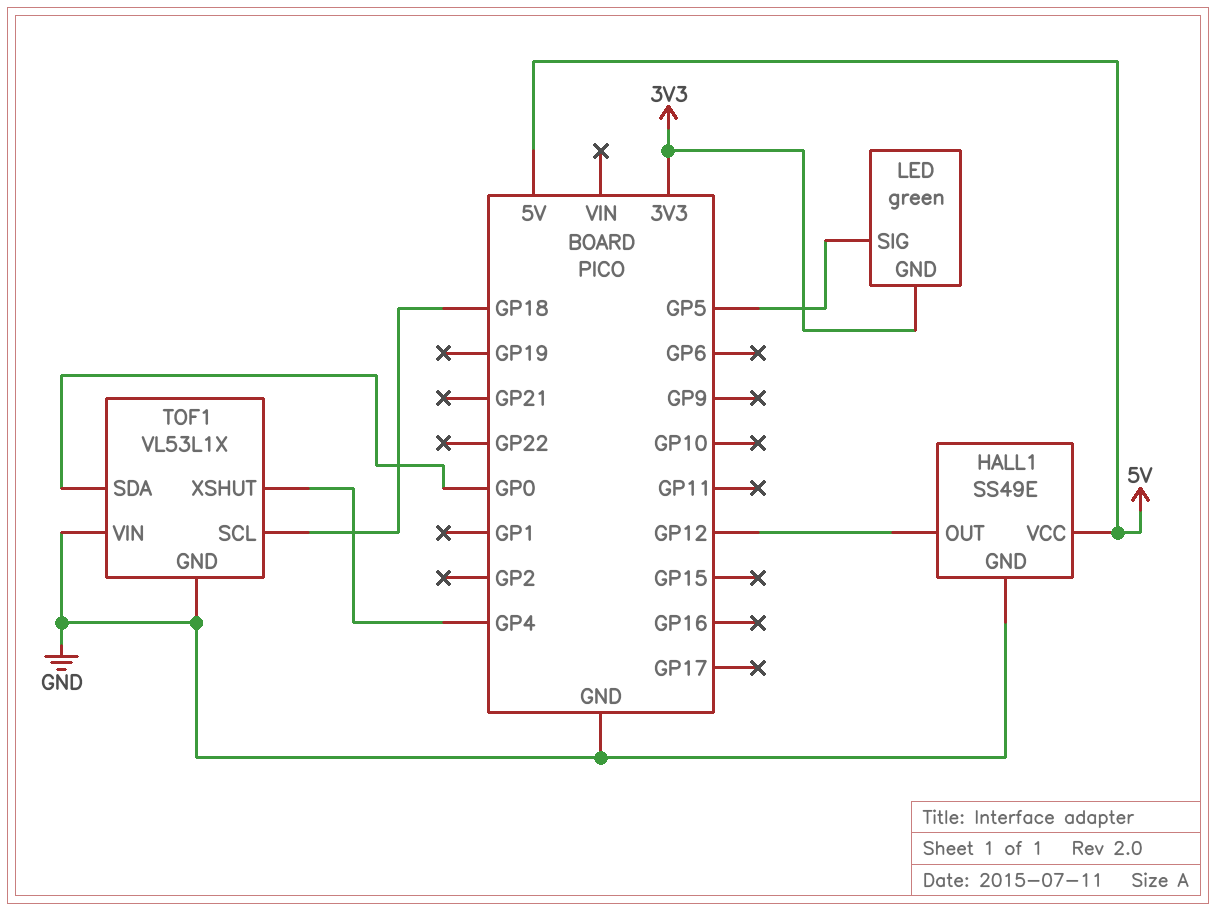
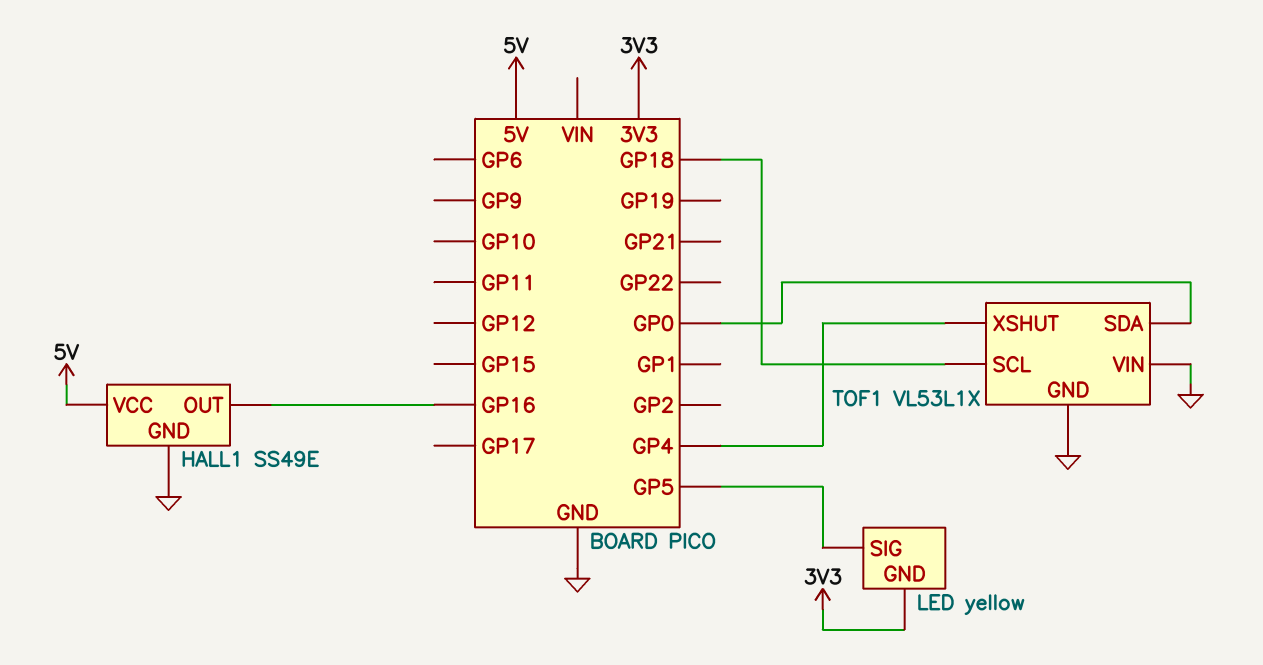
HALL1 pin OUT: GP12 -> GP16
LED: green -> yellow

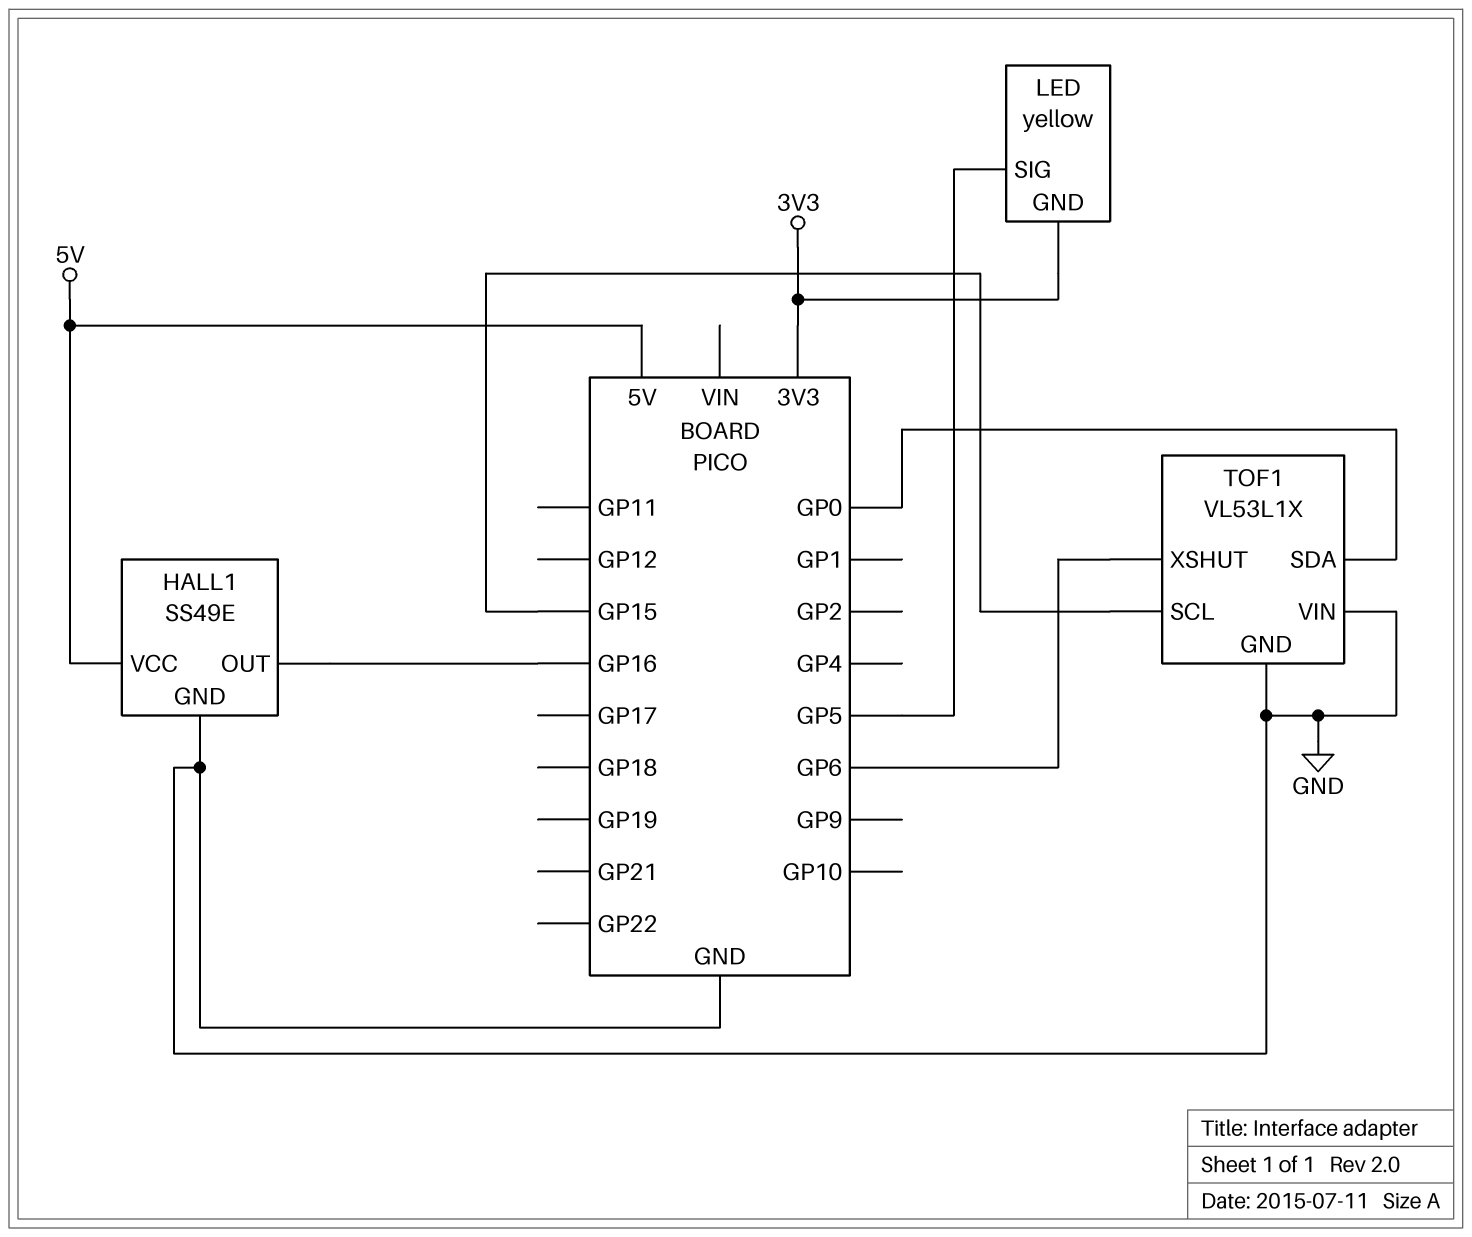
TOF1 pin SCL: GP18 -> GP15
TOF1 pin XSHUT: GP4 -> GP6

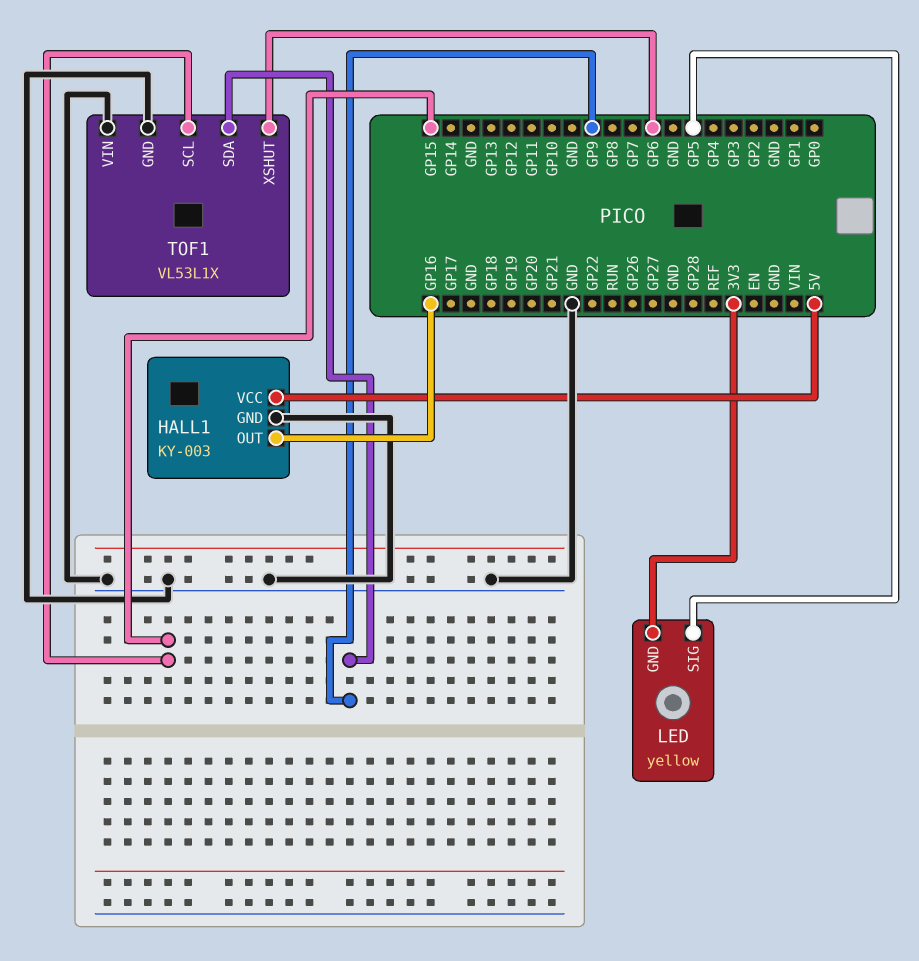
HALL1: SS49E -> KY-003
TOF1 pin SDA: GP0 -> GP9

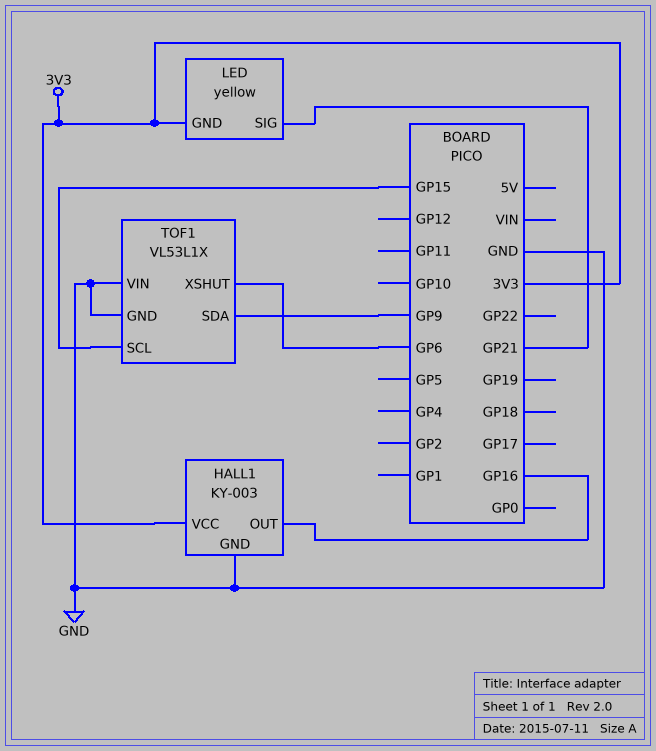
HALL1 pin VCC: 5V -> 3V3
LED pin SIG: GP5 -> GP21

